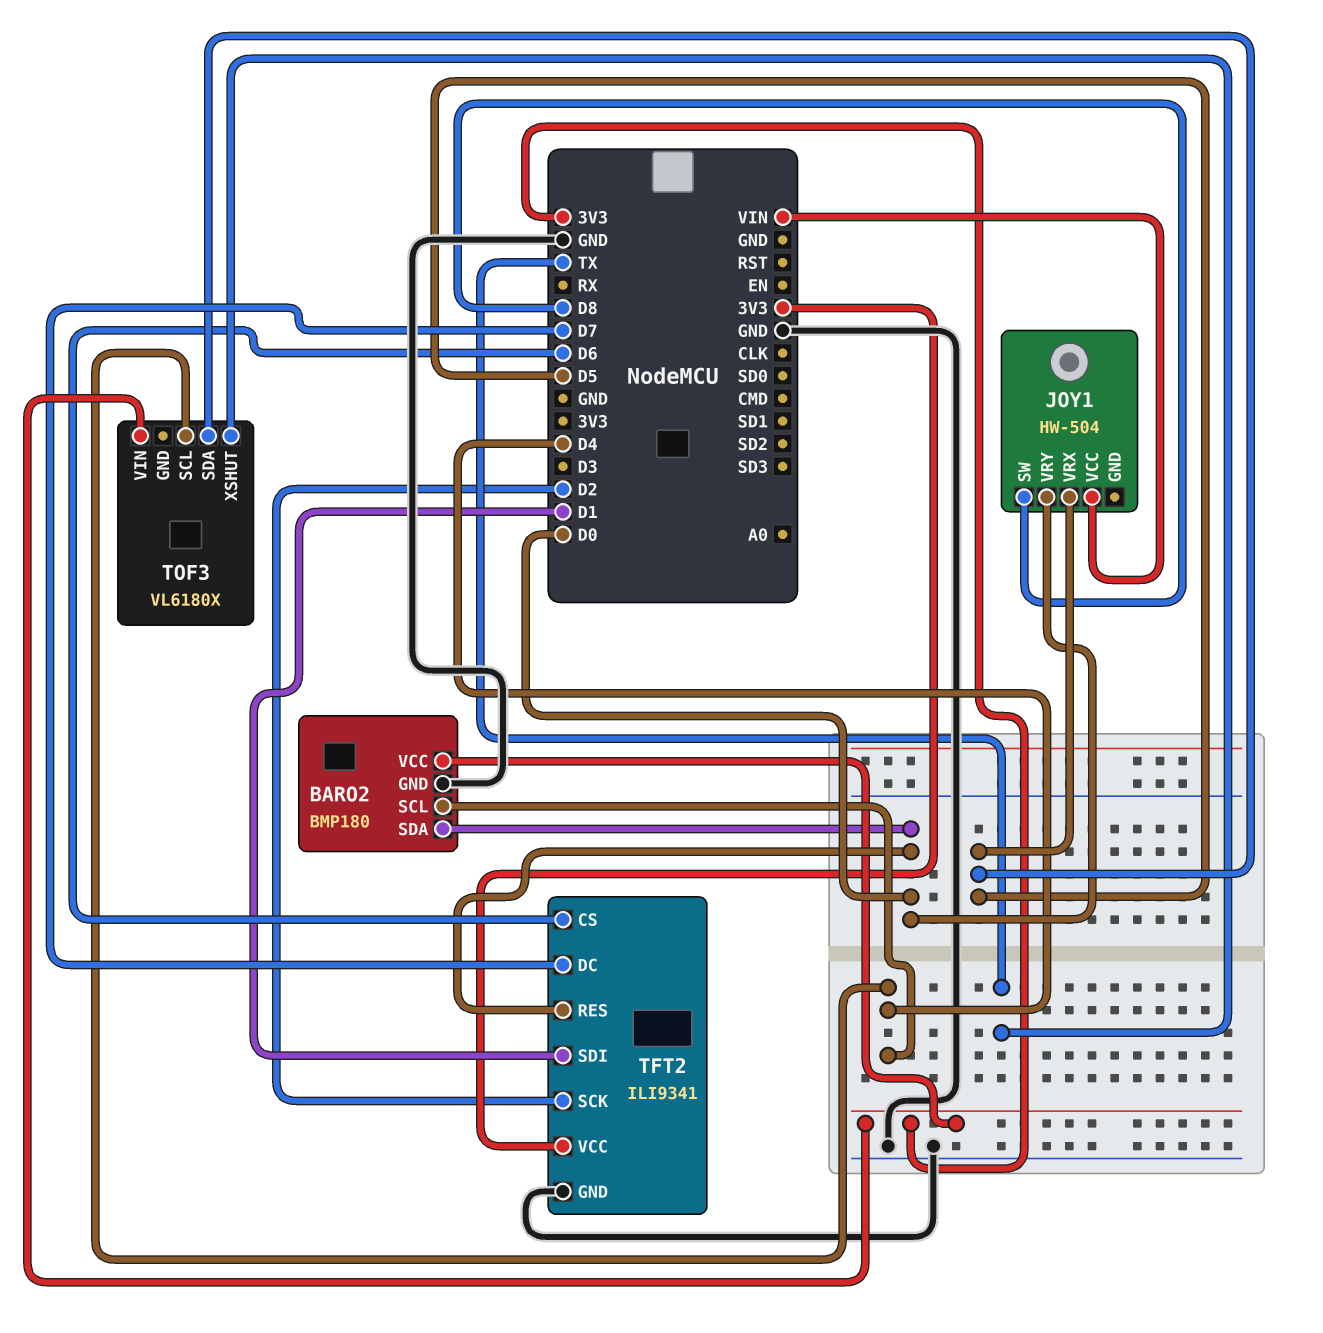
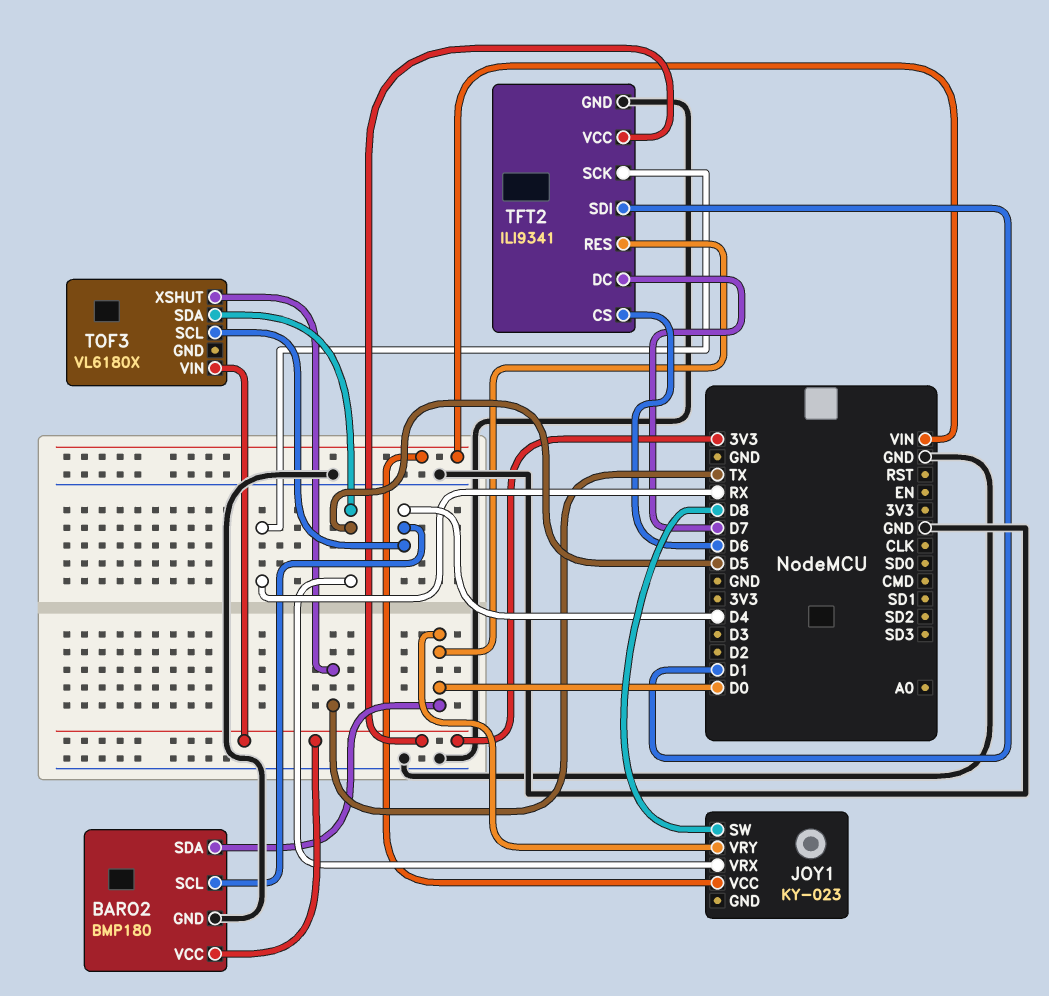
JOY1: HW-504 -> KY-023
TFT2 pin SCK: D2 -> RX

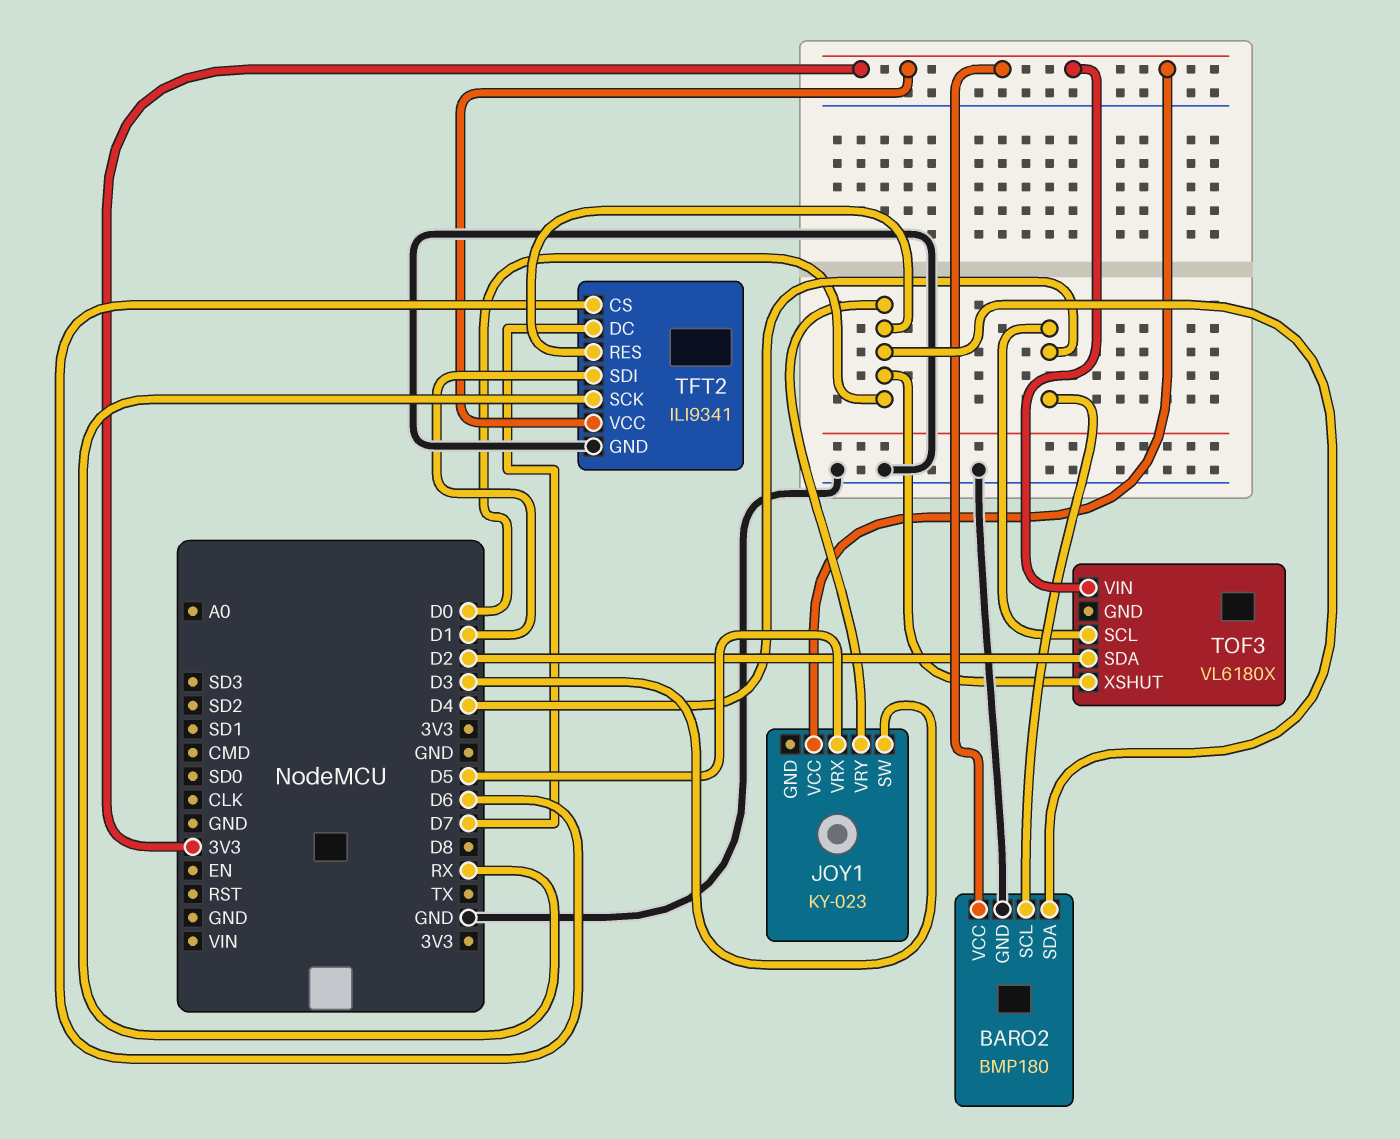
JOY1 pin SW: D8 -> D3
JOY1 pin VCC: VIN -> 3V3
TOF3 pin SDA: D5 -> D2
TOF3 pin XSHUT: TX -> D0

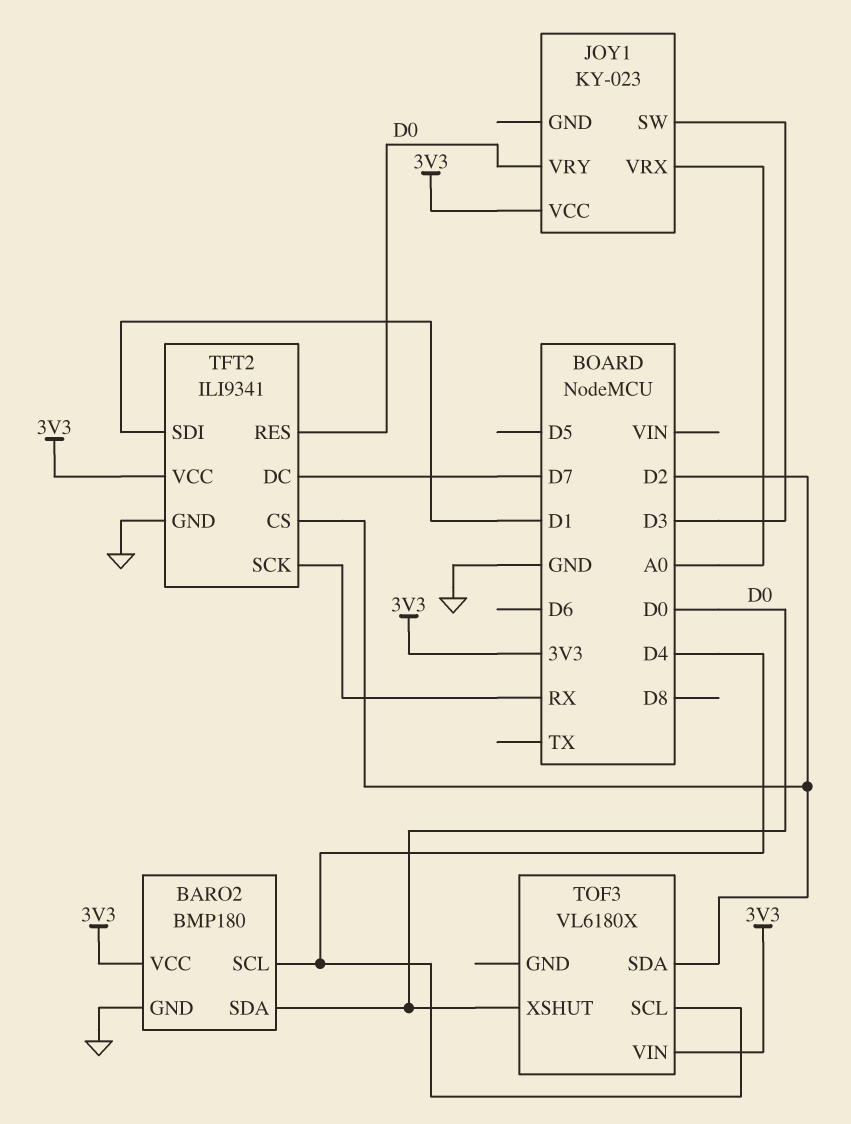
JOY1 pin VRX: D5 -> A0
TFT2 pin CS: D6 -> D2

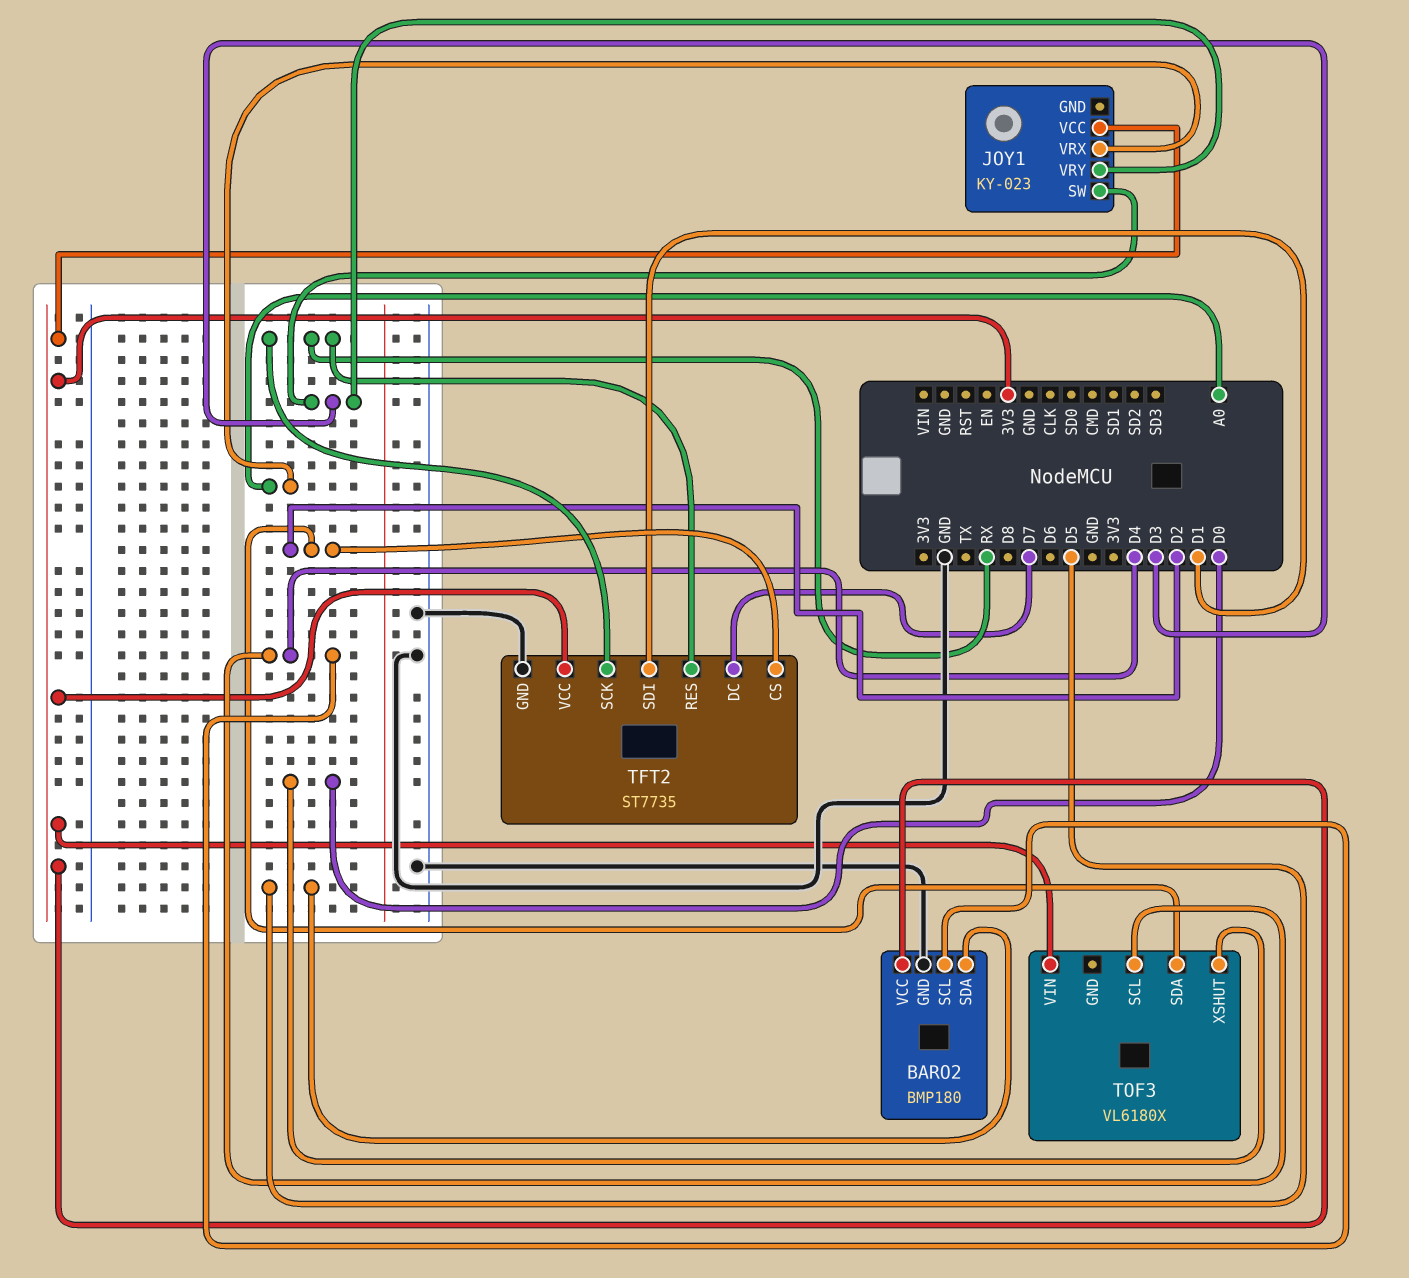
BARO2 pin SDA: D0 -> D5
JOY1 pin VRY: D0 -> D3
TFT2: ILI9341 -> ST7735
TFT2 pin RES: D0 -> RX

